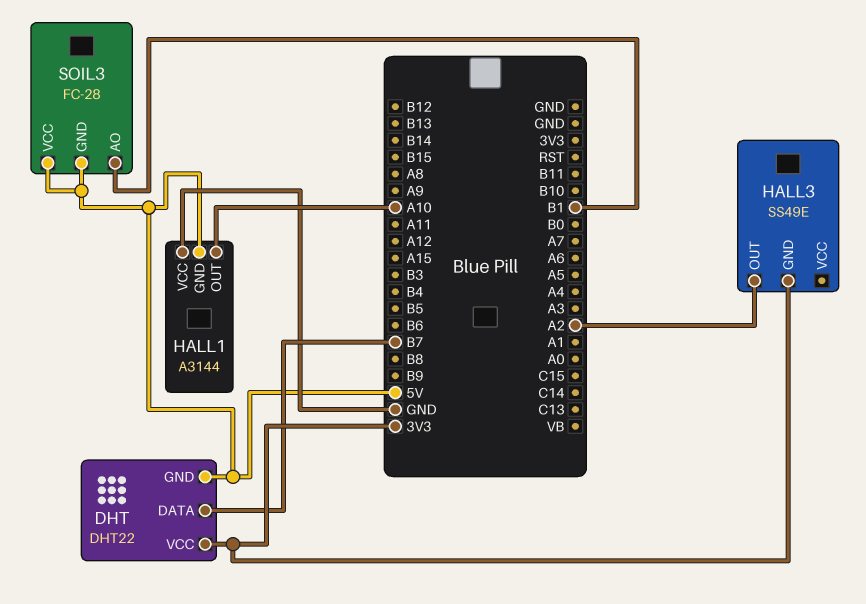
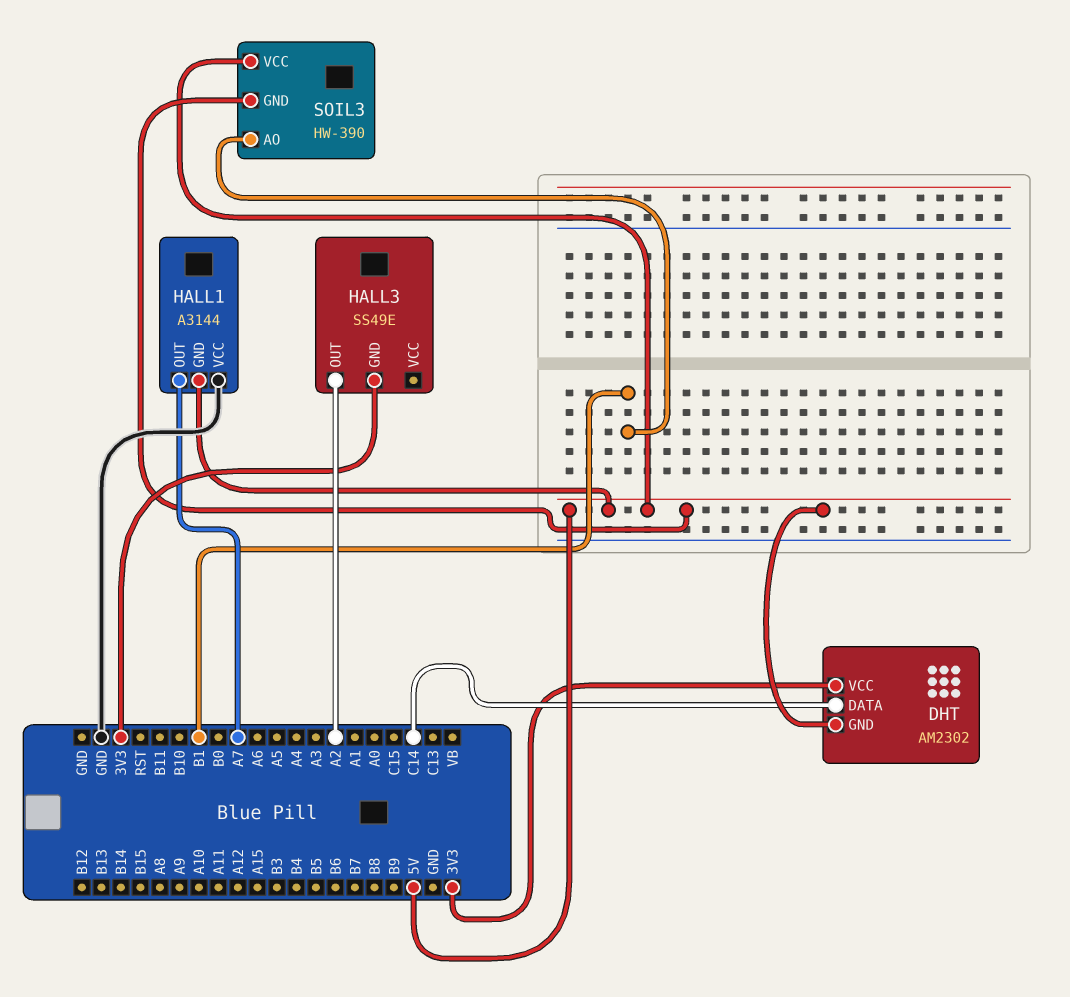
DHT: DHT22 -> AM2302
DHT pin DATA: B7 -> C14
HALL1 pin OUT: A10 -> A7
SOIL3: FC-28 -> HW-390

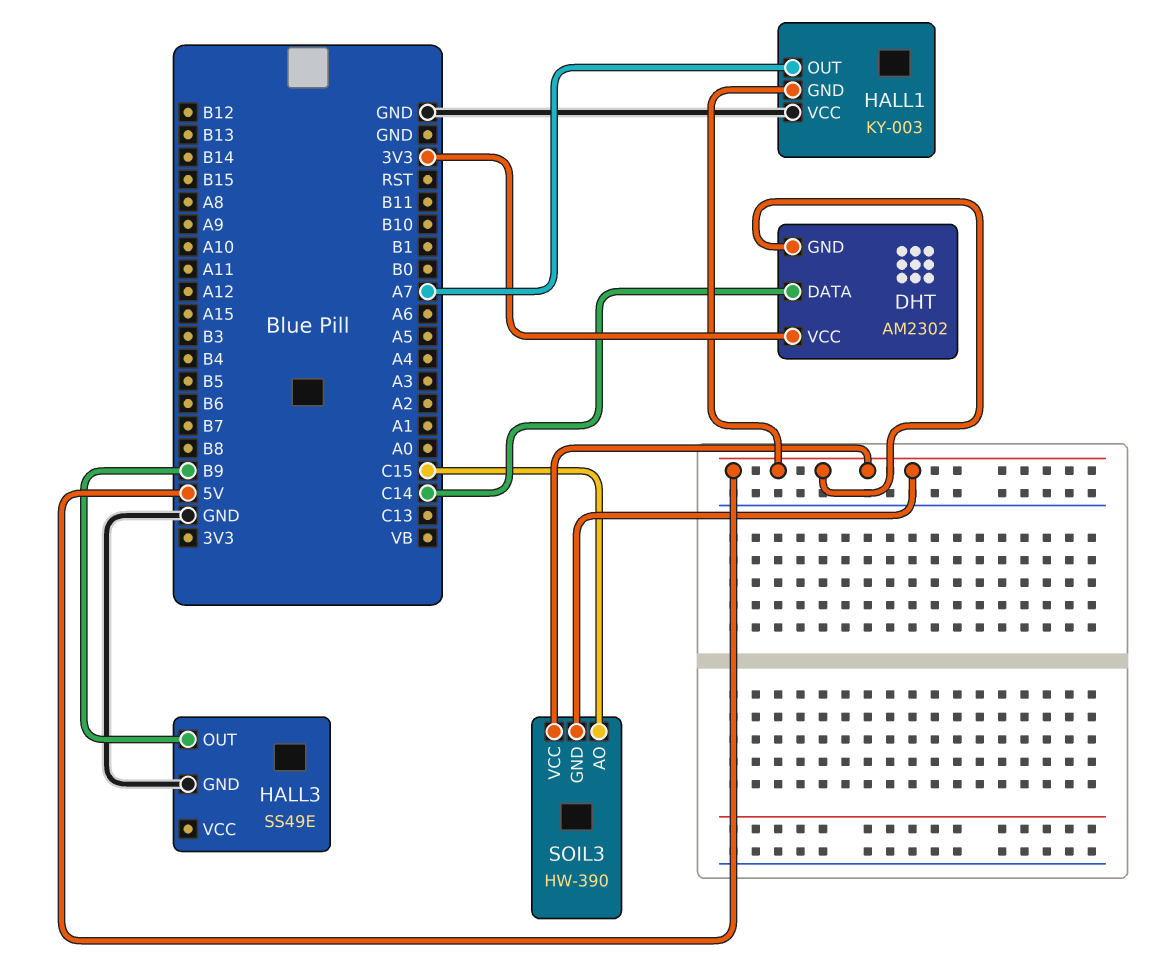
HALL1: A3144 -> KY-003
HALL3 pin GND: 3V3 -> GND
HALL3 pin OUT: A2 -> B9
SOIL3 pin AO: B1 -> C15

